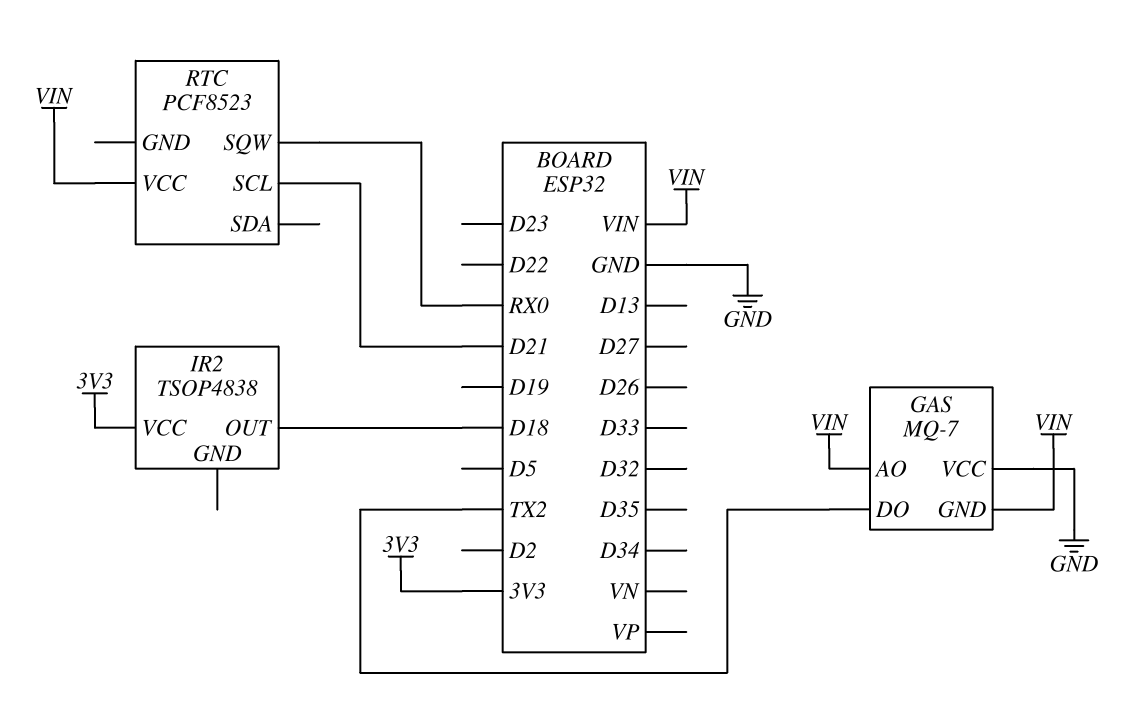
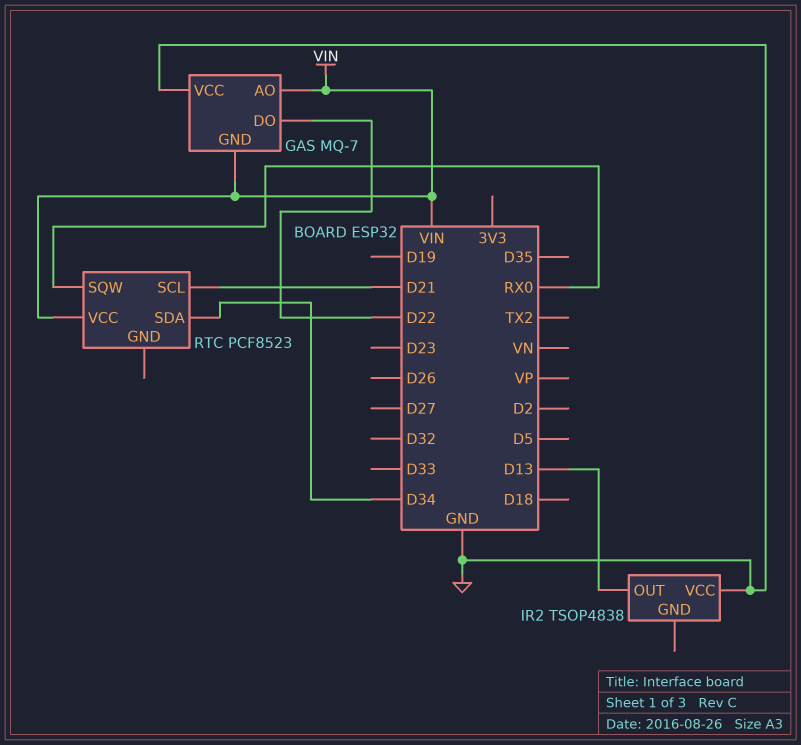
GAS pin DO: TX2 -> D22
IR2 pin OUT: D18 -> D13
IR2 pin VCC: 3V3 -> GND
RTC pin SDA: none -> D34

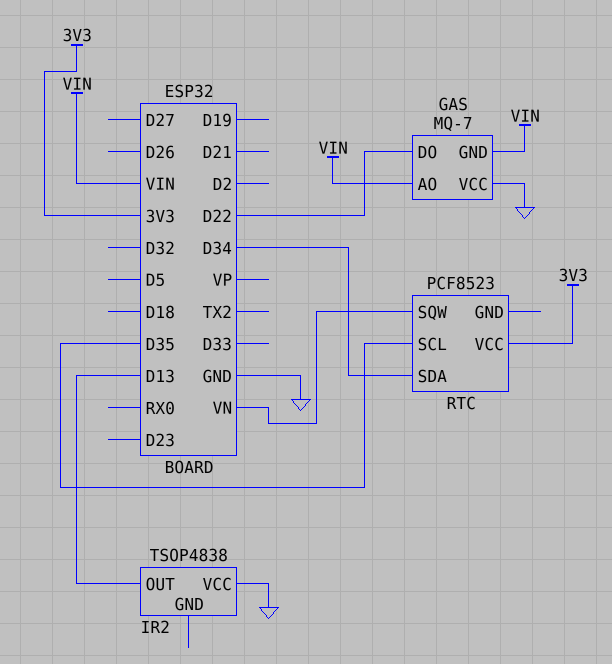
RTC pin SCL: D21 -> D35
RTC pin SQW: RX0 -> VN
RTC pin VCC: VIN -> 3V3

